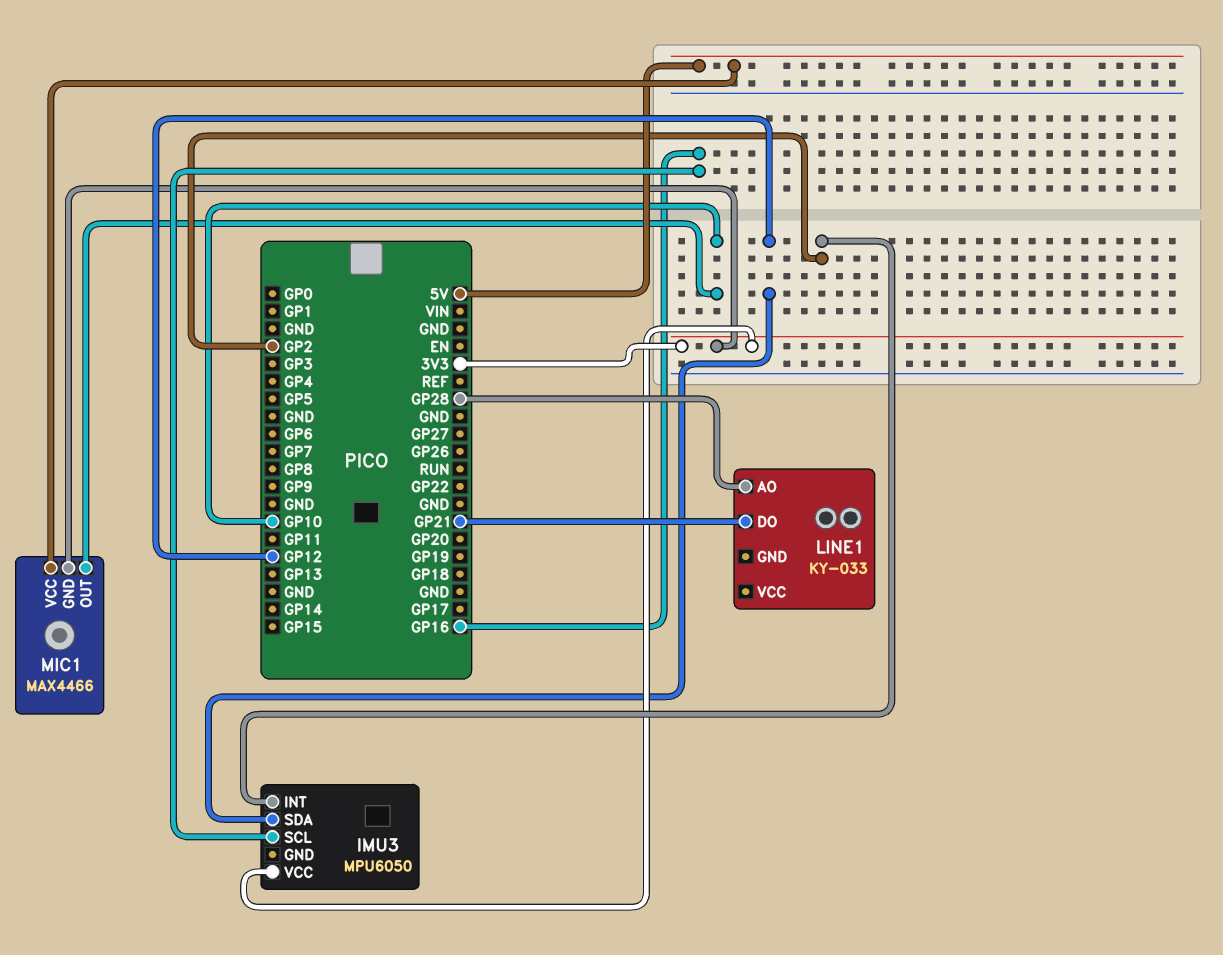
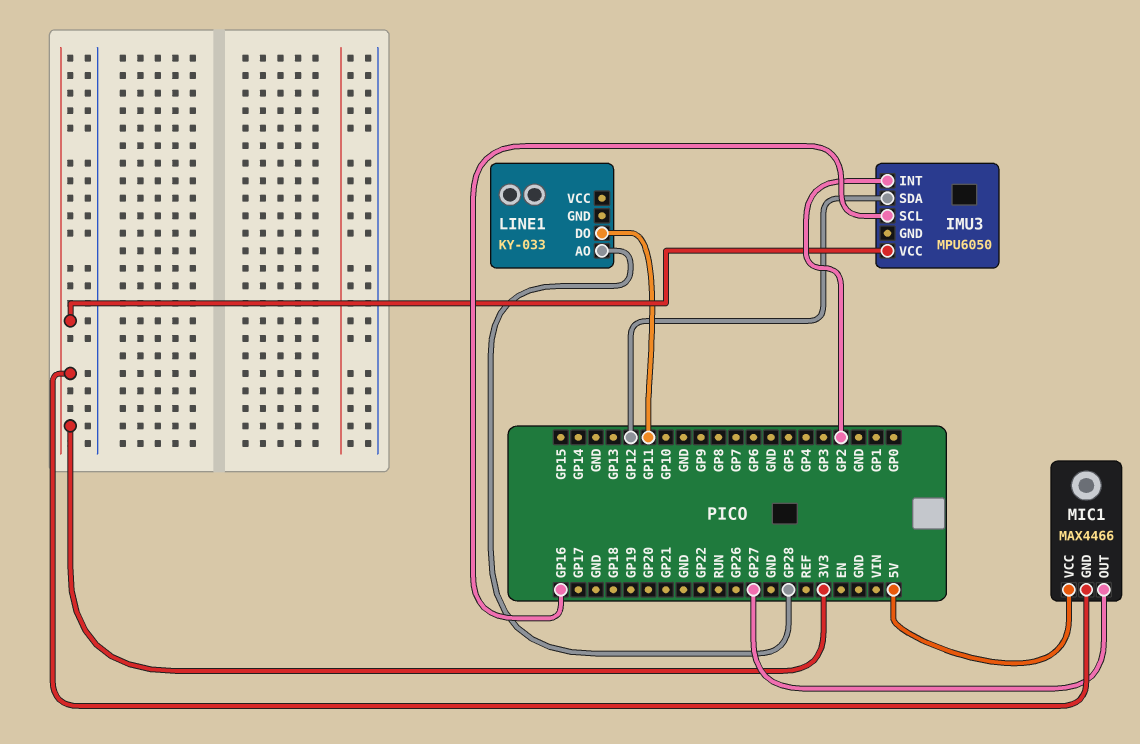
LINE1 pin DO: GP21 -> GP11
MIC1 pin OUT: GP10 -> GP27

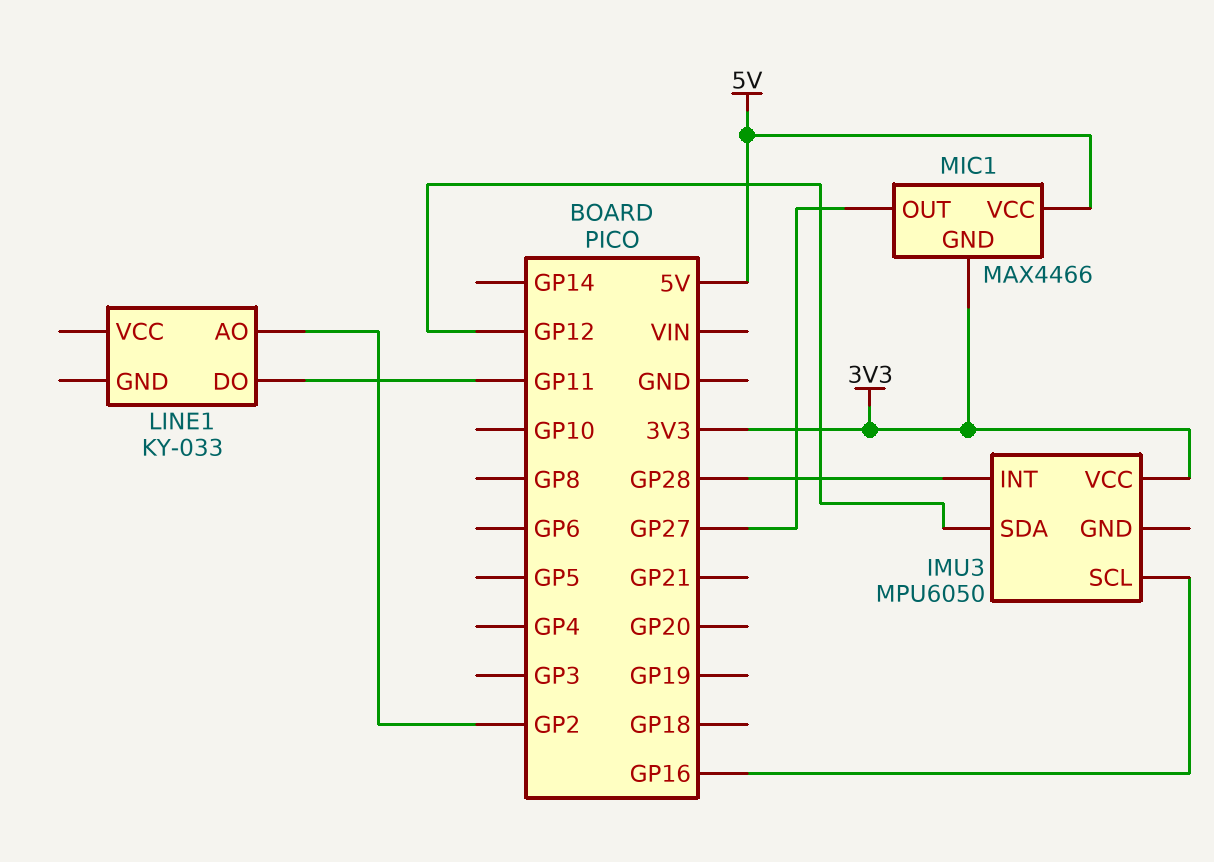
IMU3 pin INT: GP2 -> GP28
LINE1 pin AO: GP28 -> GP2

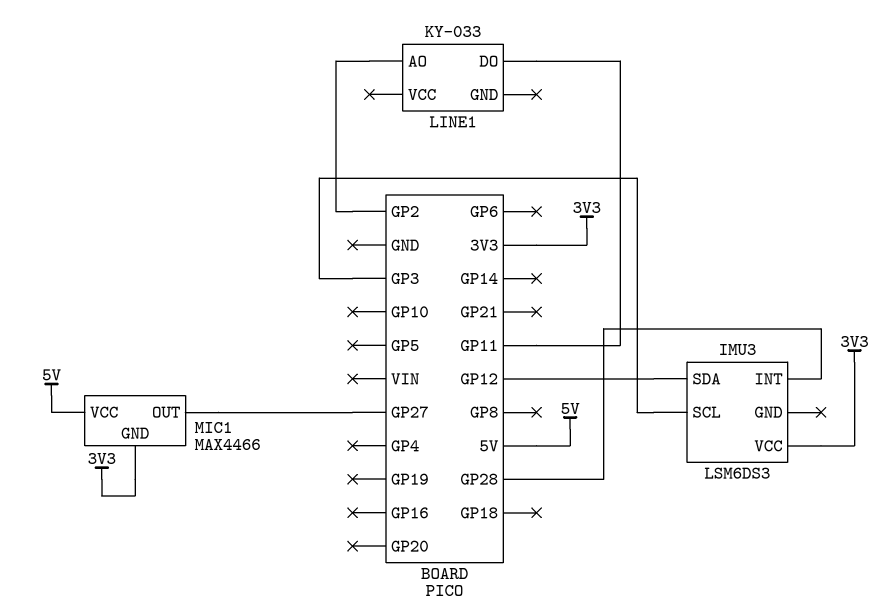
IMU3: MPU6050 -> LSM6DS3
IMU3 pin SCL: GP16 -> GP3

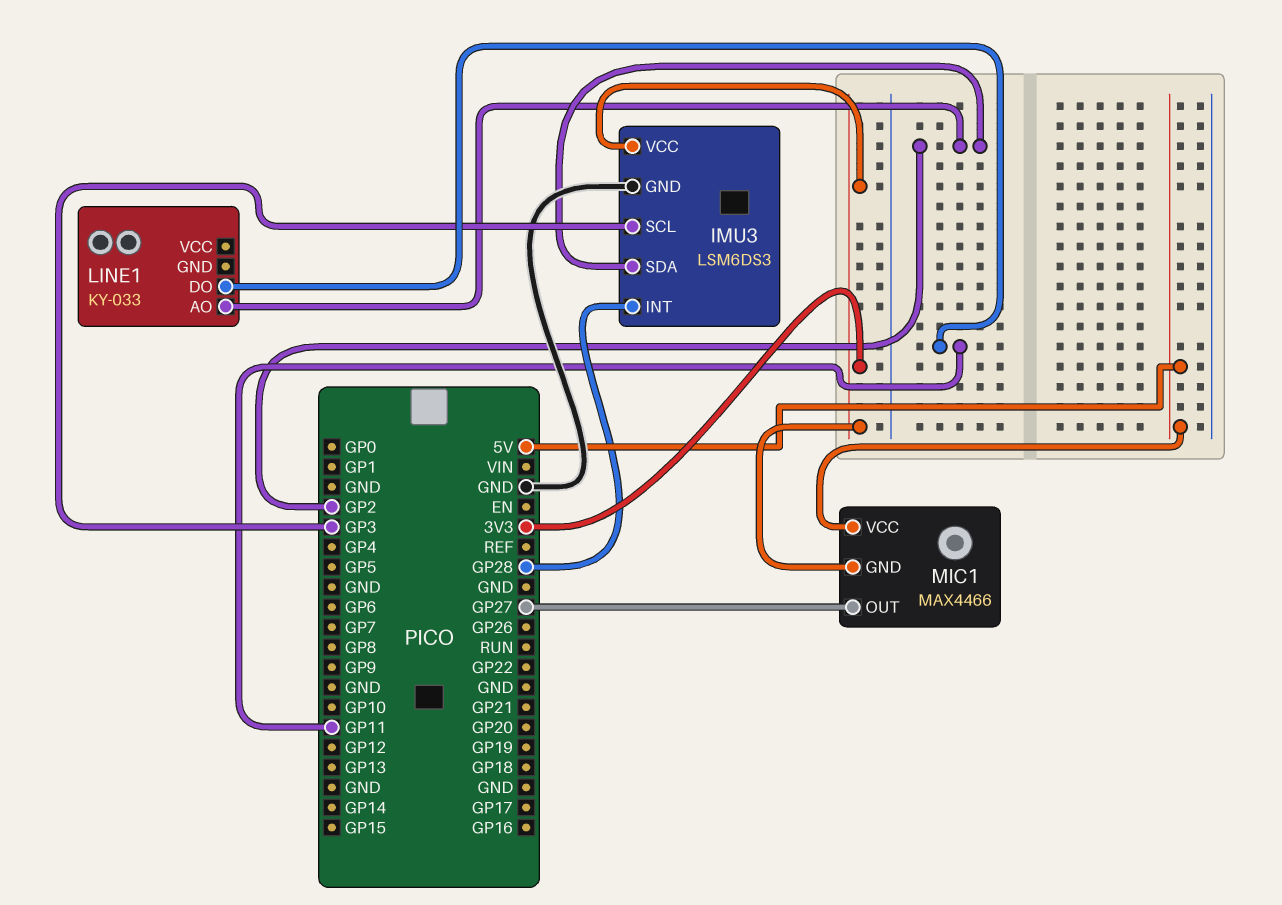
IMU3 pin GND: none -> GND
IMU3 pin SDA: GP12 -> GP2

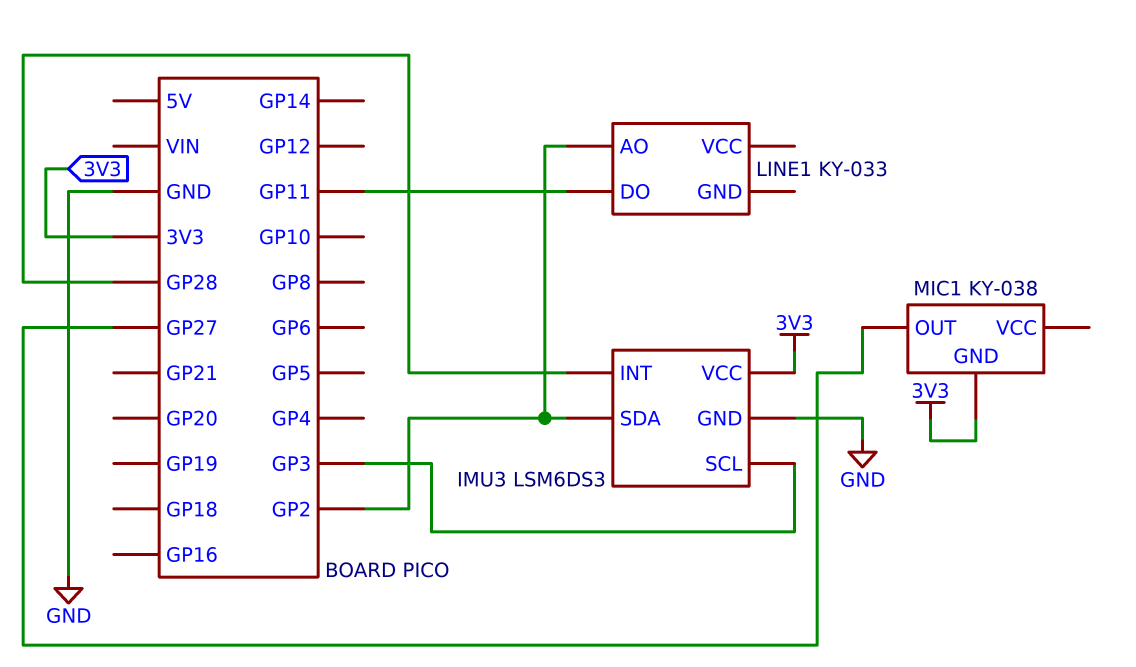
MIC1: MAX4466 -> KY-038
MIC1 pin VCC: 5V -> none

